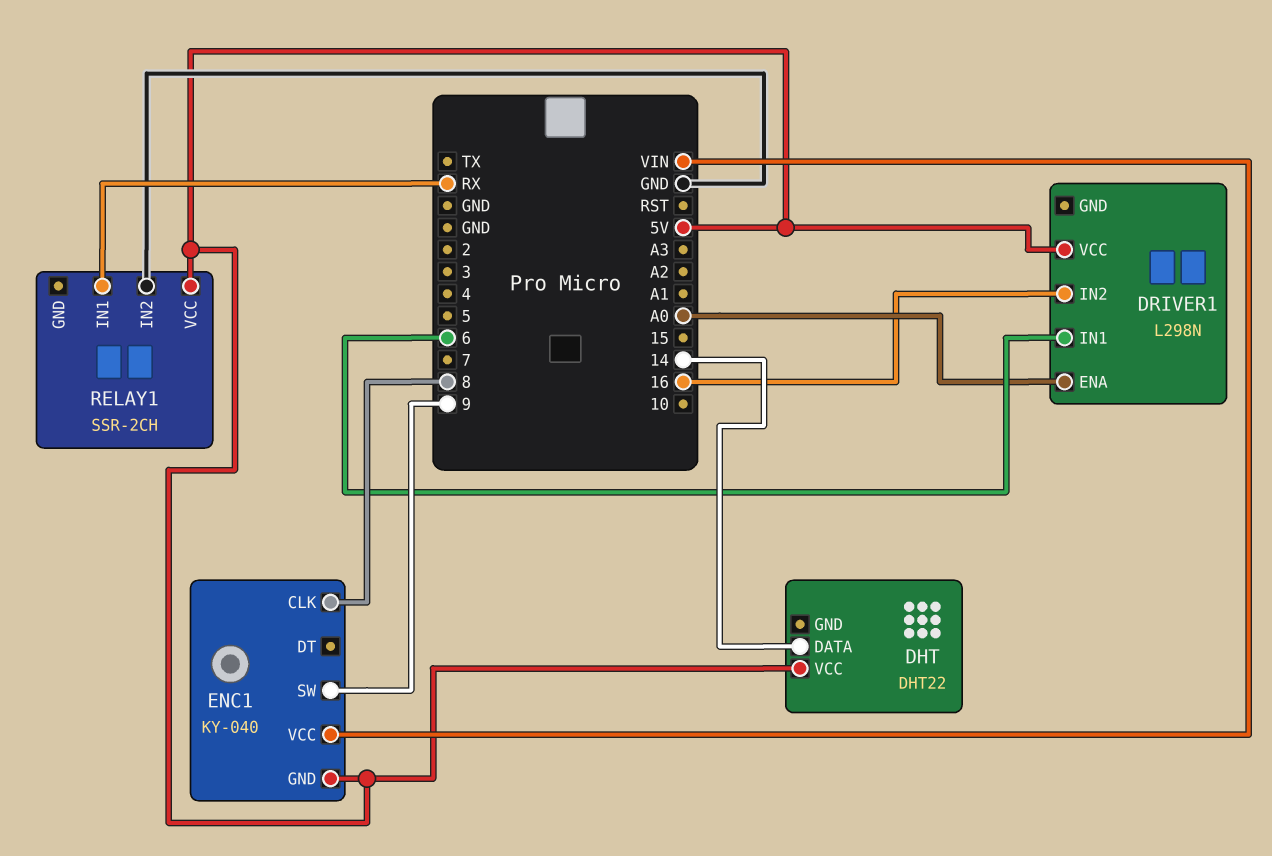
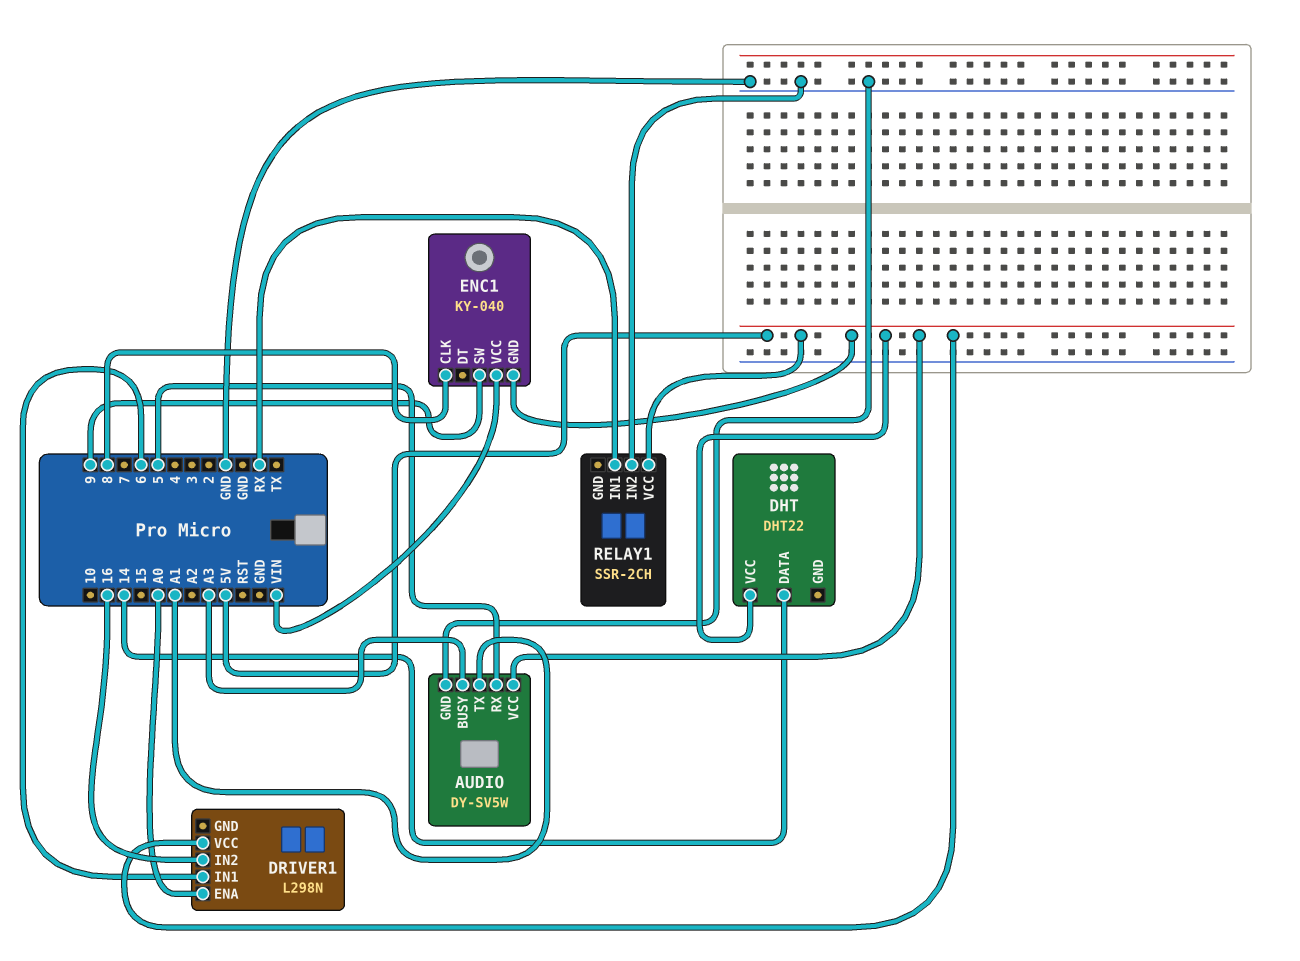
AUDIO: none -> DY-SV5W
AUDIO pin BUSY: none -> A3
AUDIO pin GND: none -> GND
AUDIO pin RX: none -> 5
AUDIO pin TX: none -> A1
AUDIO pin VCC: none -> 5V

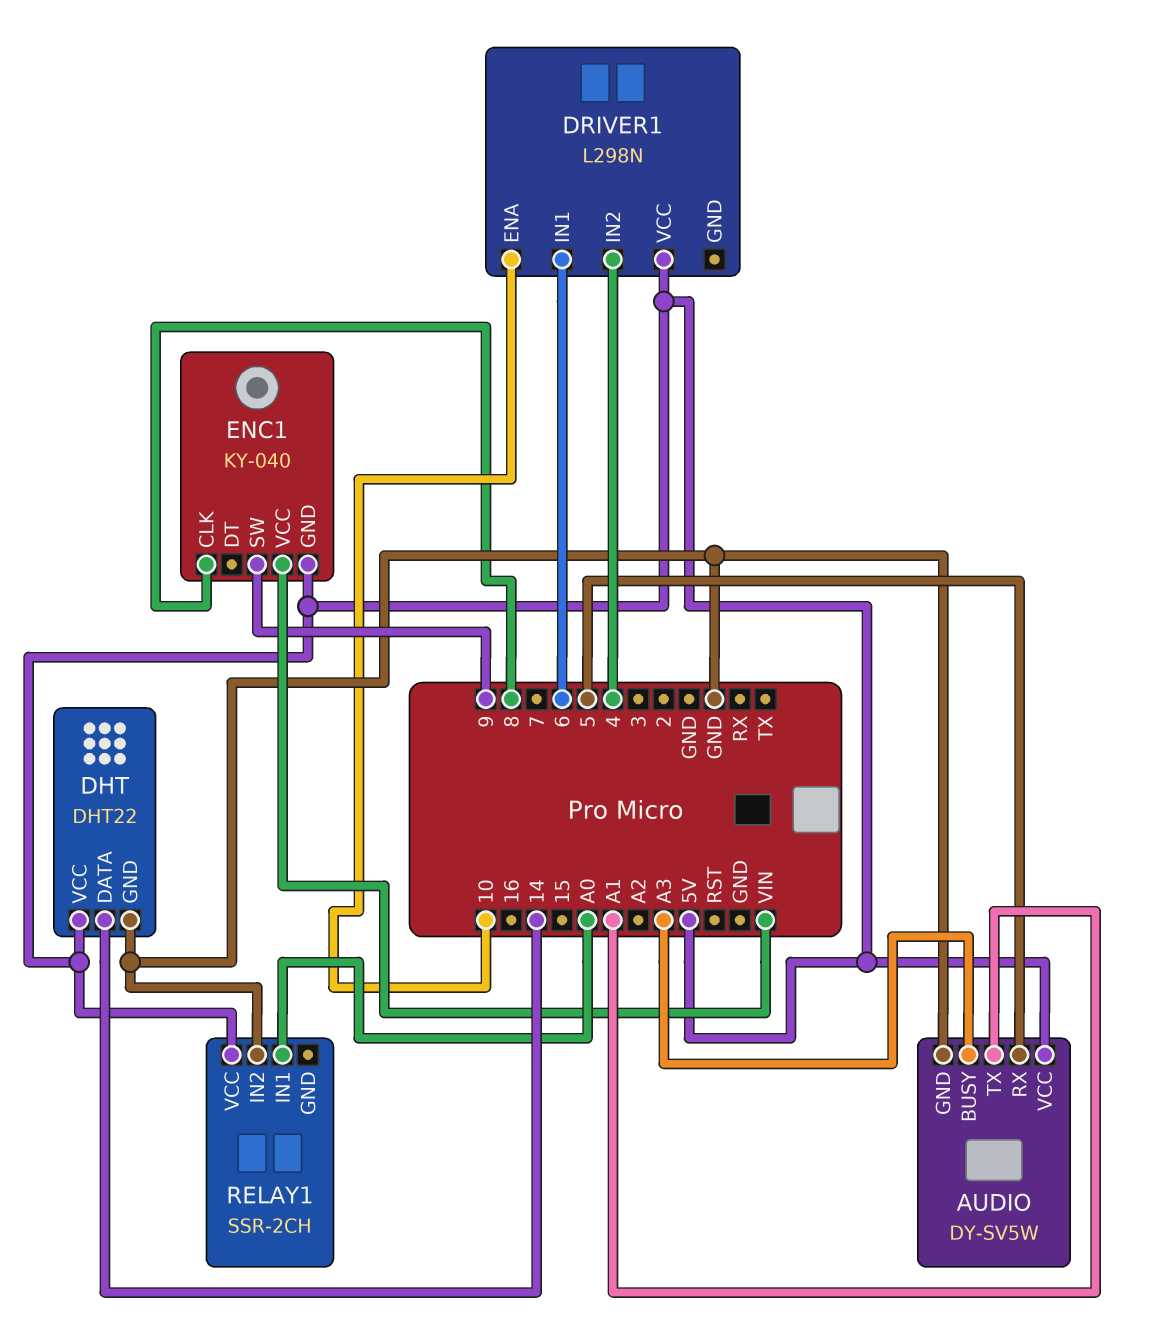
DHT pin GND: none -> GND
DRIVER1 pin ENA: A0 -> 10
DRIVER1 pin IN2: 16 -> 4
RELAY1 pin IN1: RX -> A0

